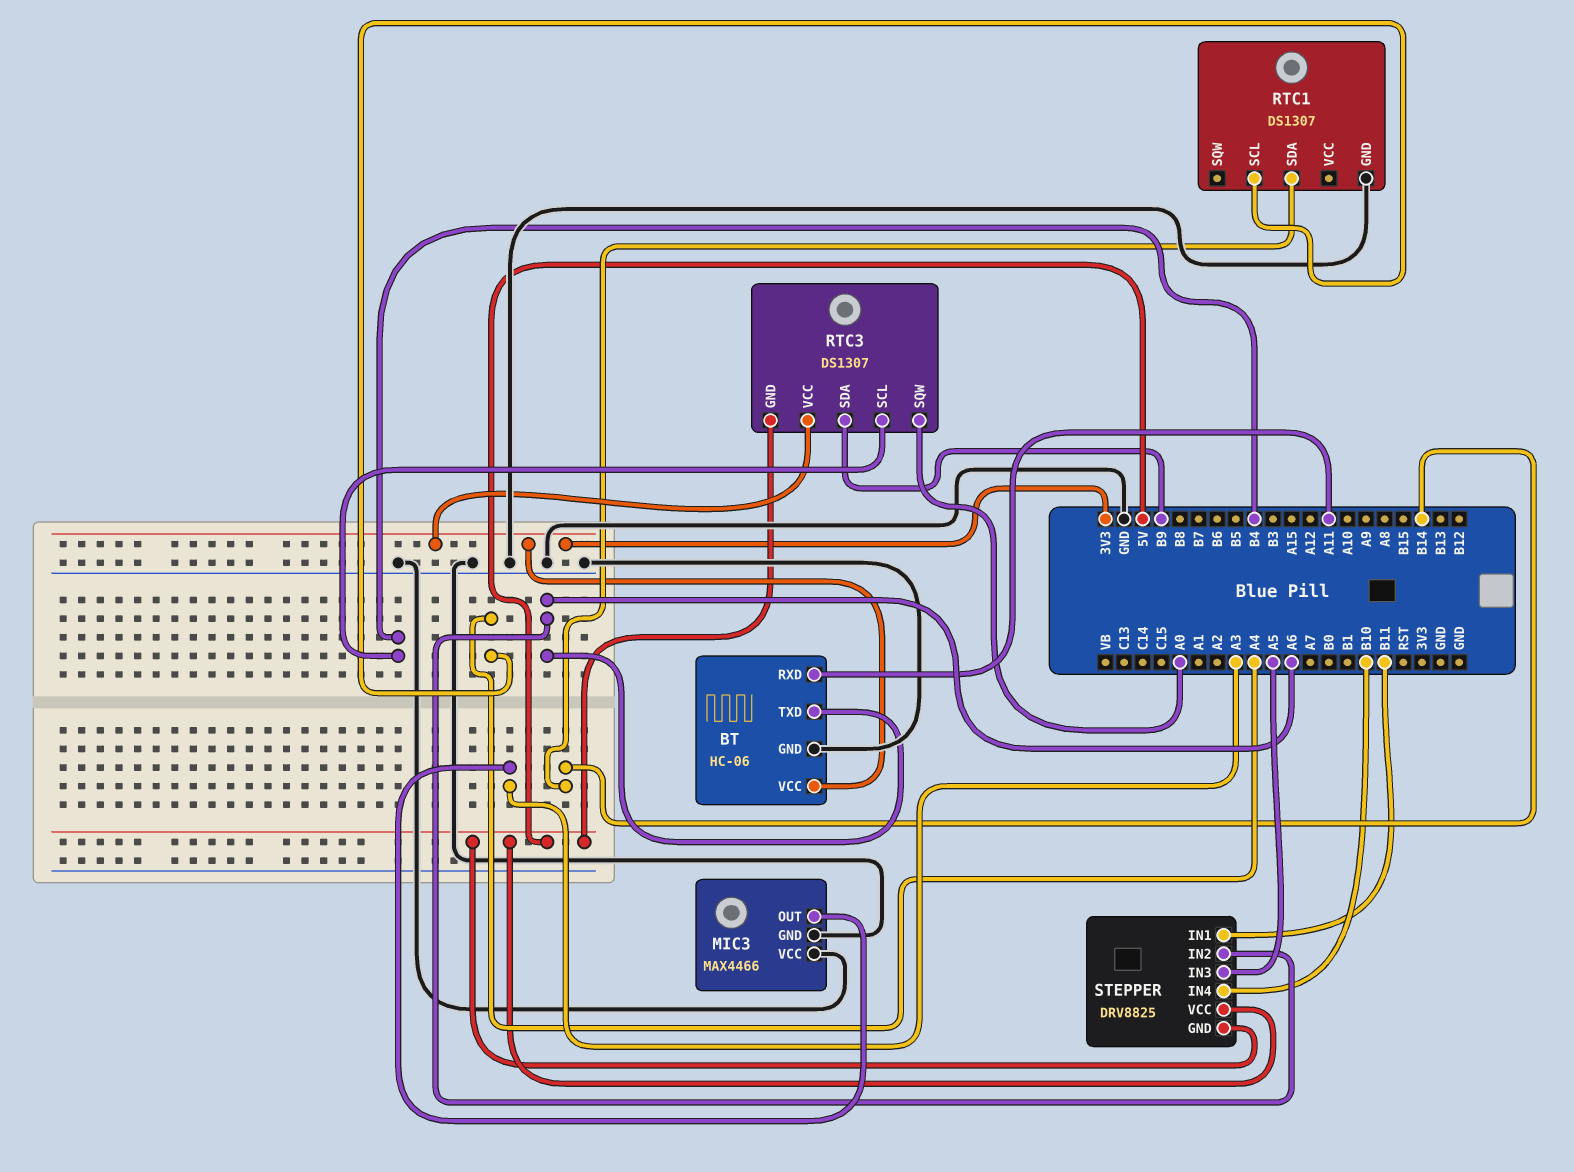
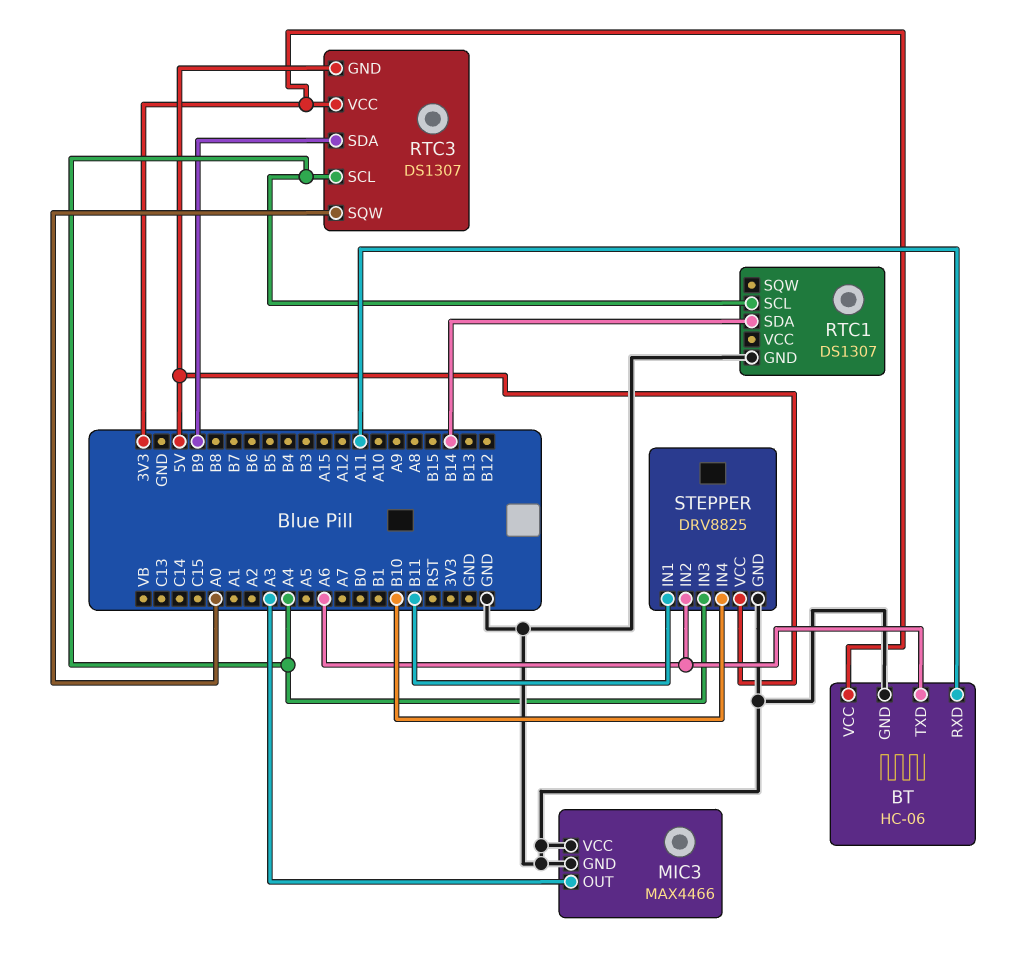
RTC3 pin SCL: B4 -> A4
STEPPER pin GND: 5V -> GND
STEPPER pin IN3: A5 -> A4

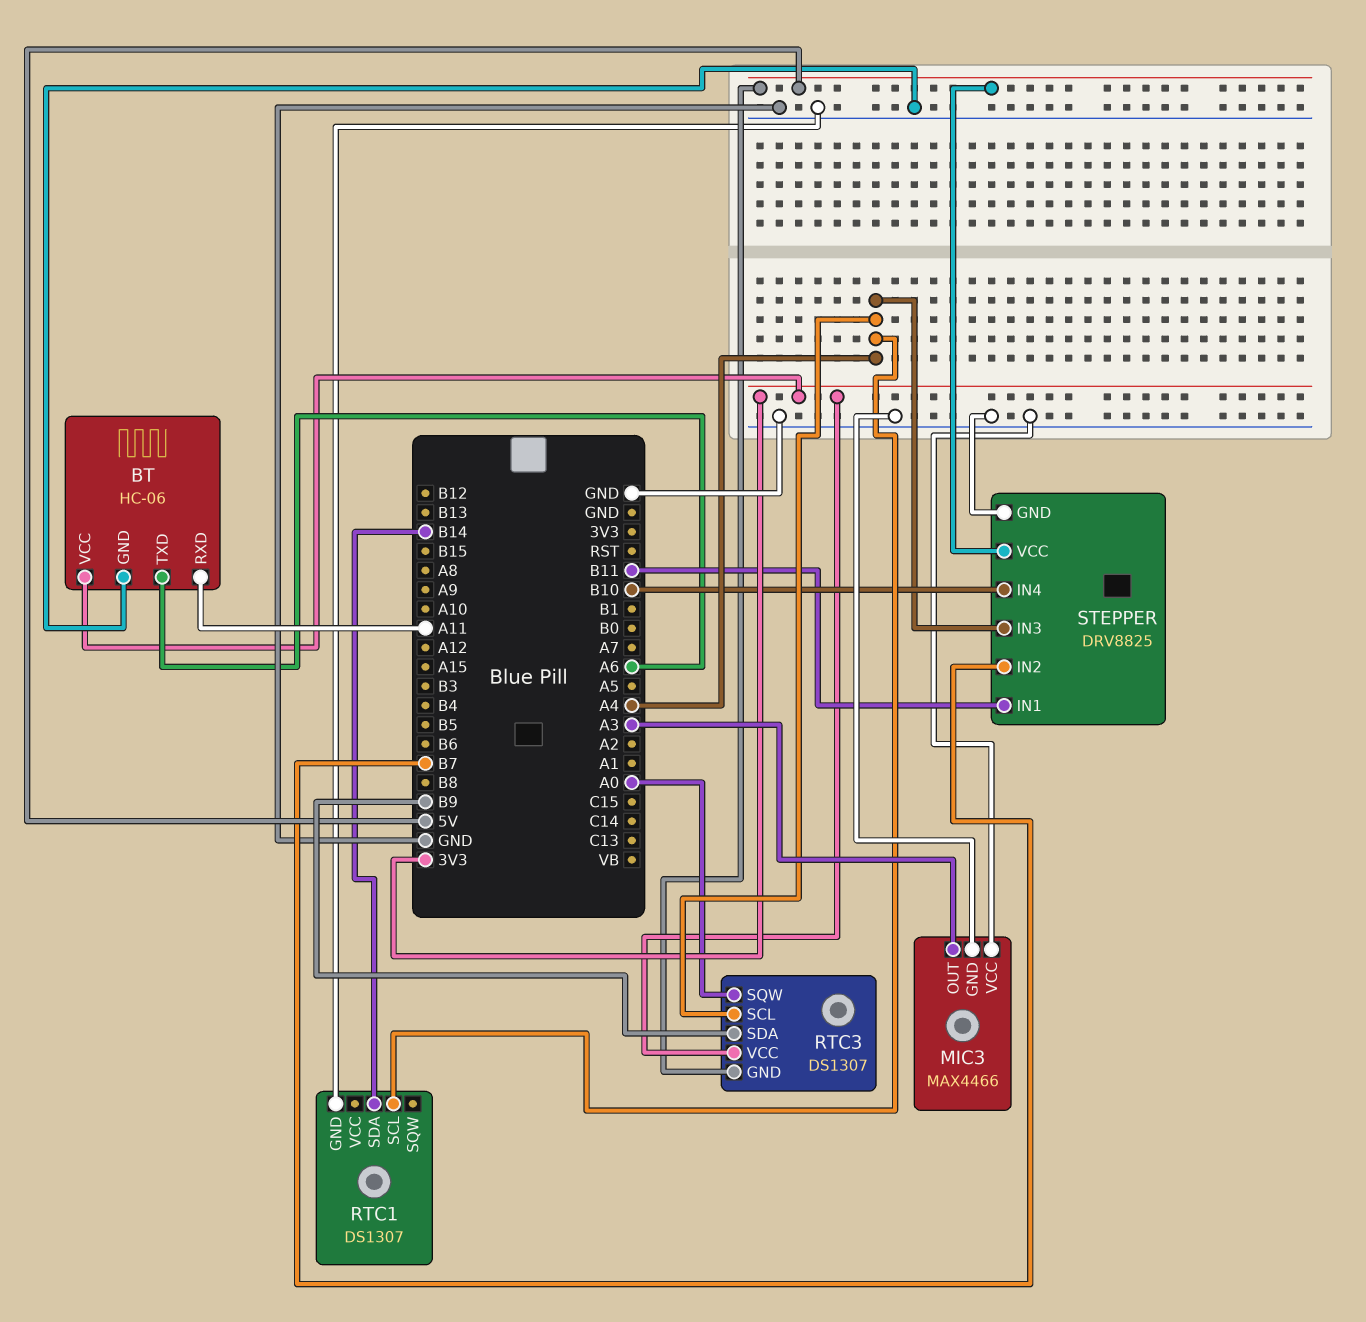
STEPPER pin IN2: A6 -> B7

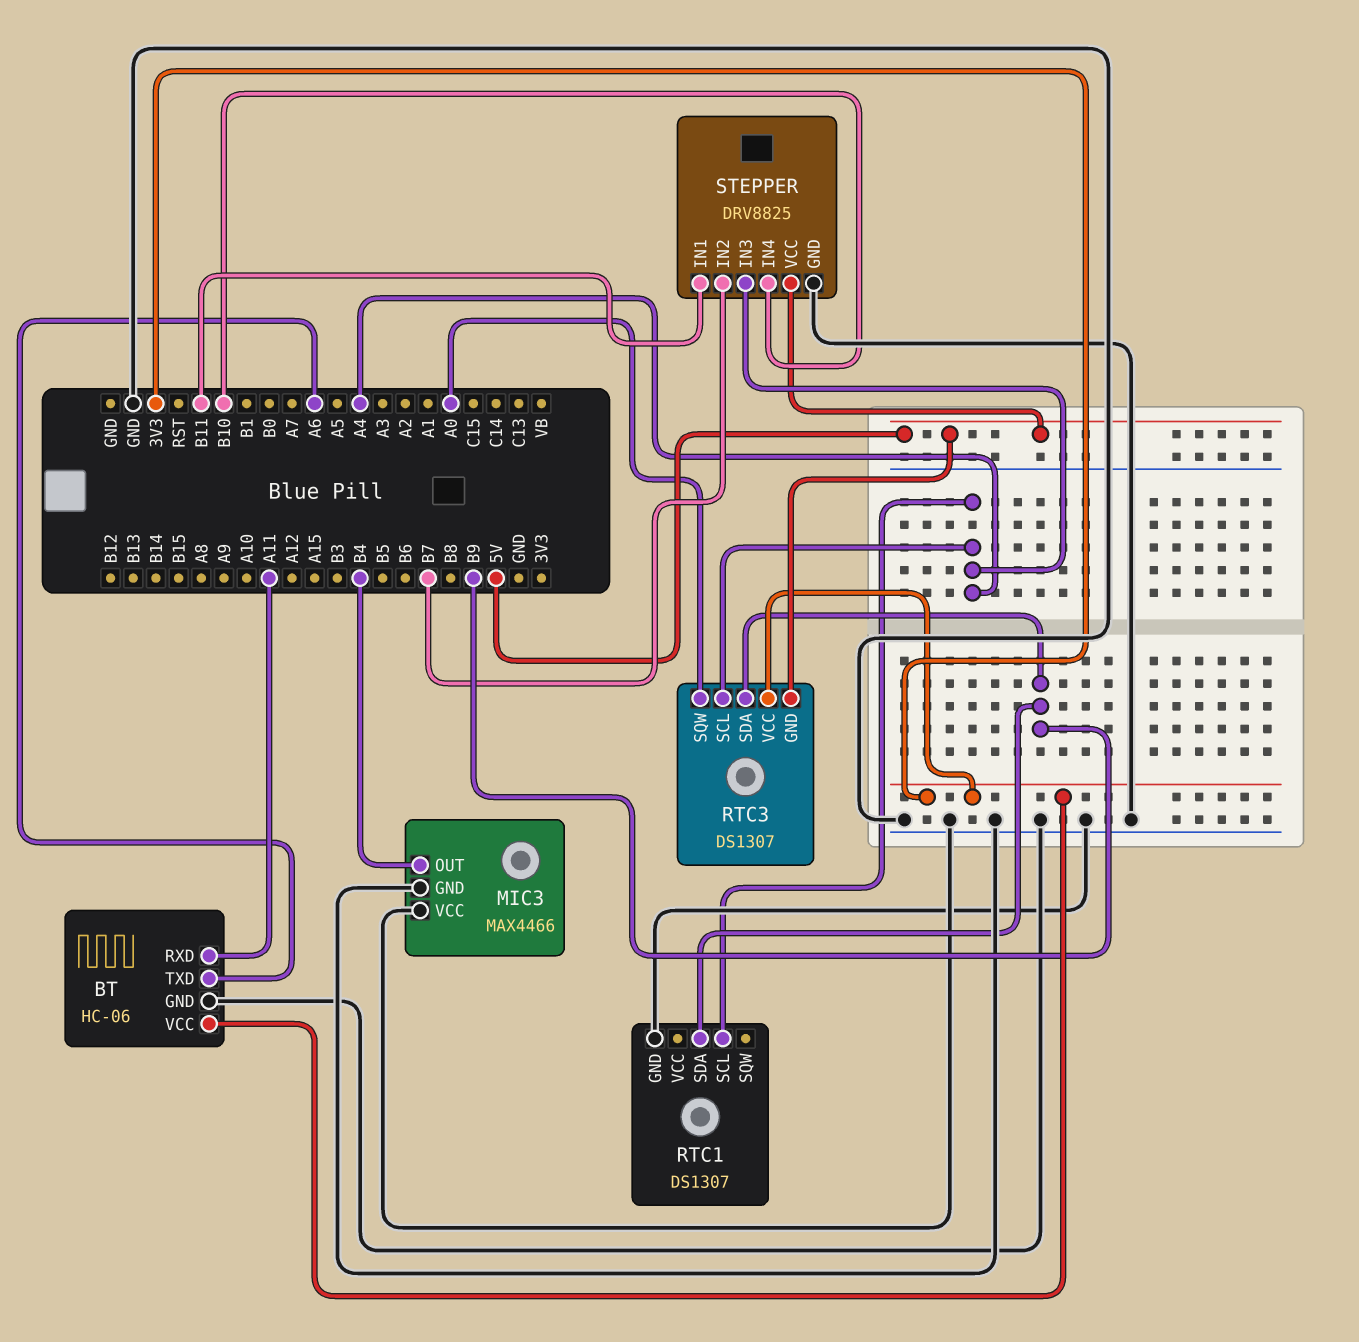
MIC3 pin OUT: A3 -> B4
RTC1 pin SDA: B14 -> B9

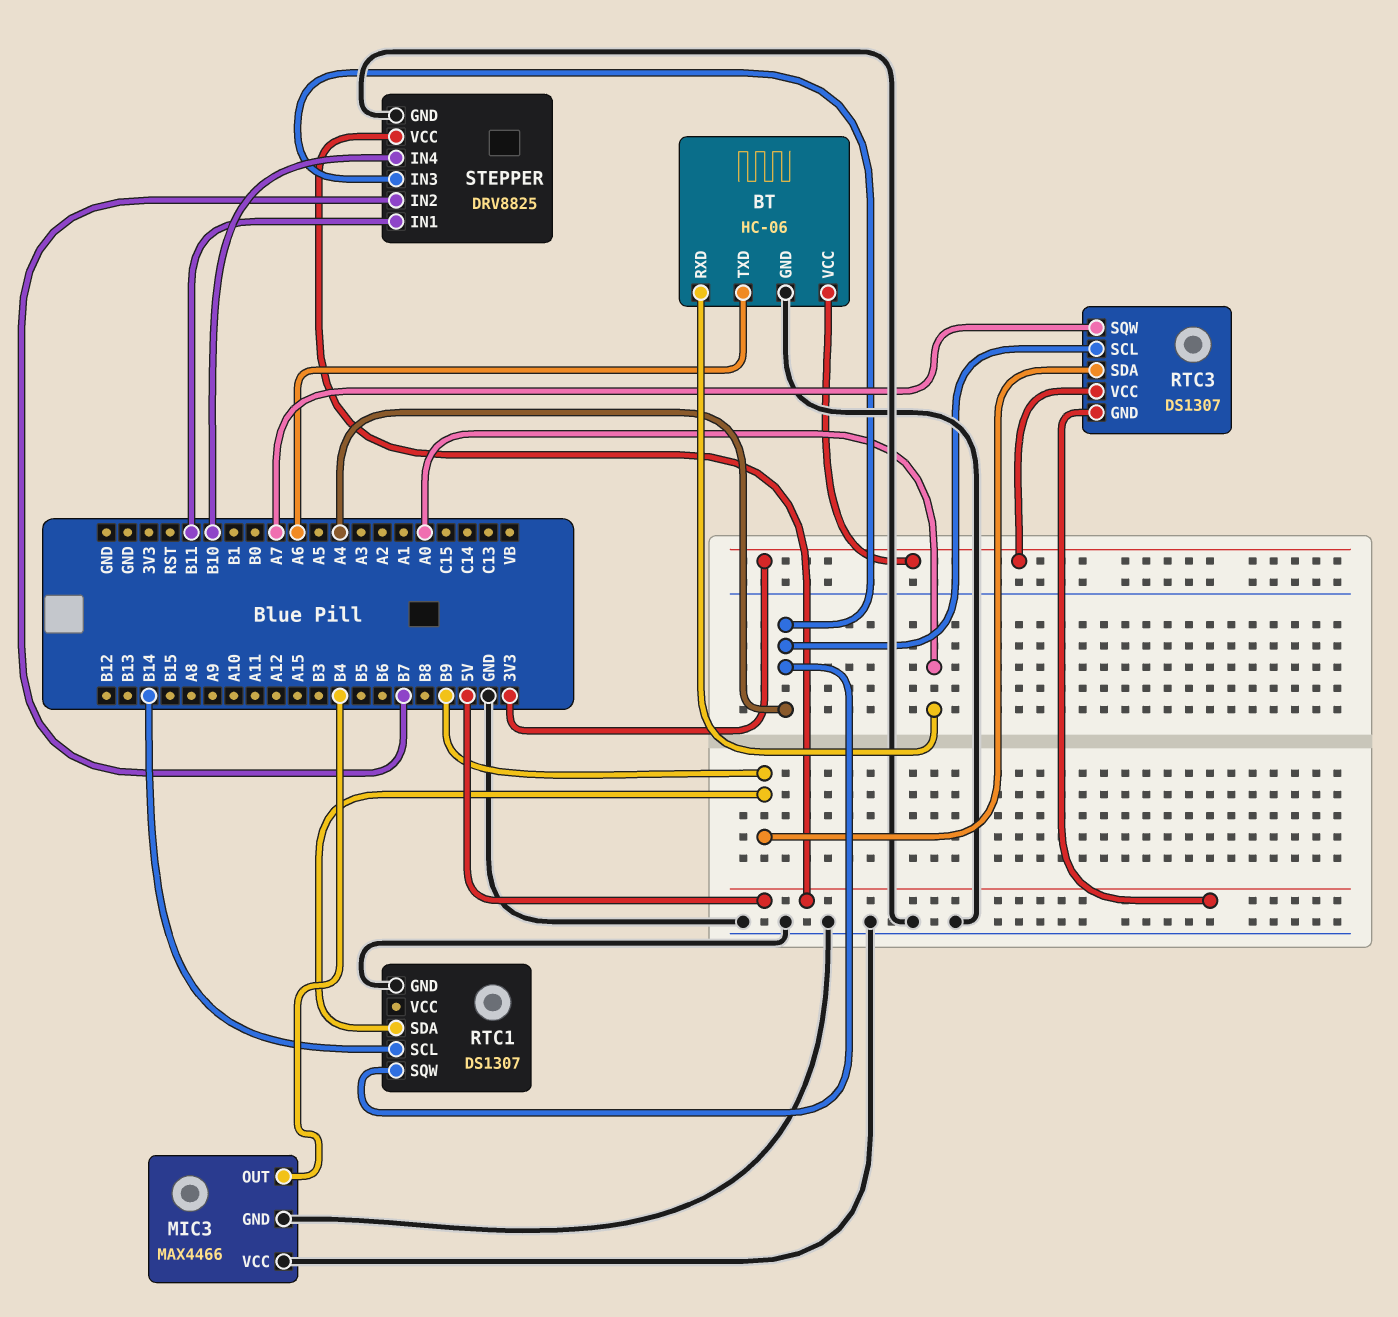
BT pin RXD: A11 -> A0
RTC1 pin SCL: A4 -> B14
RTC1 pin SQW: none -> A4
RTC3 pin SQW: A0 -> A7

